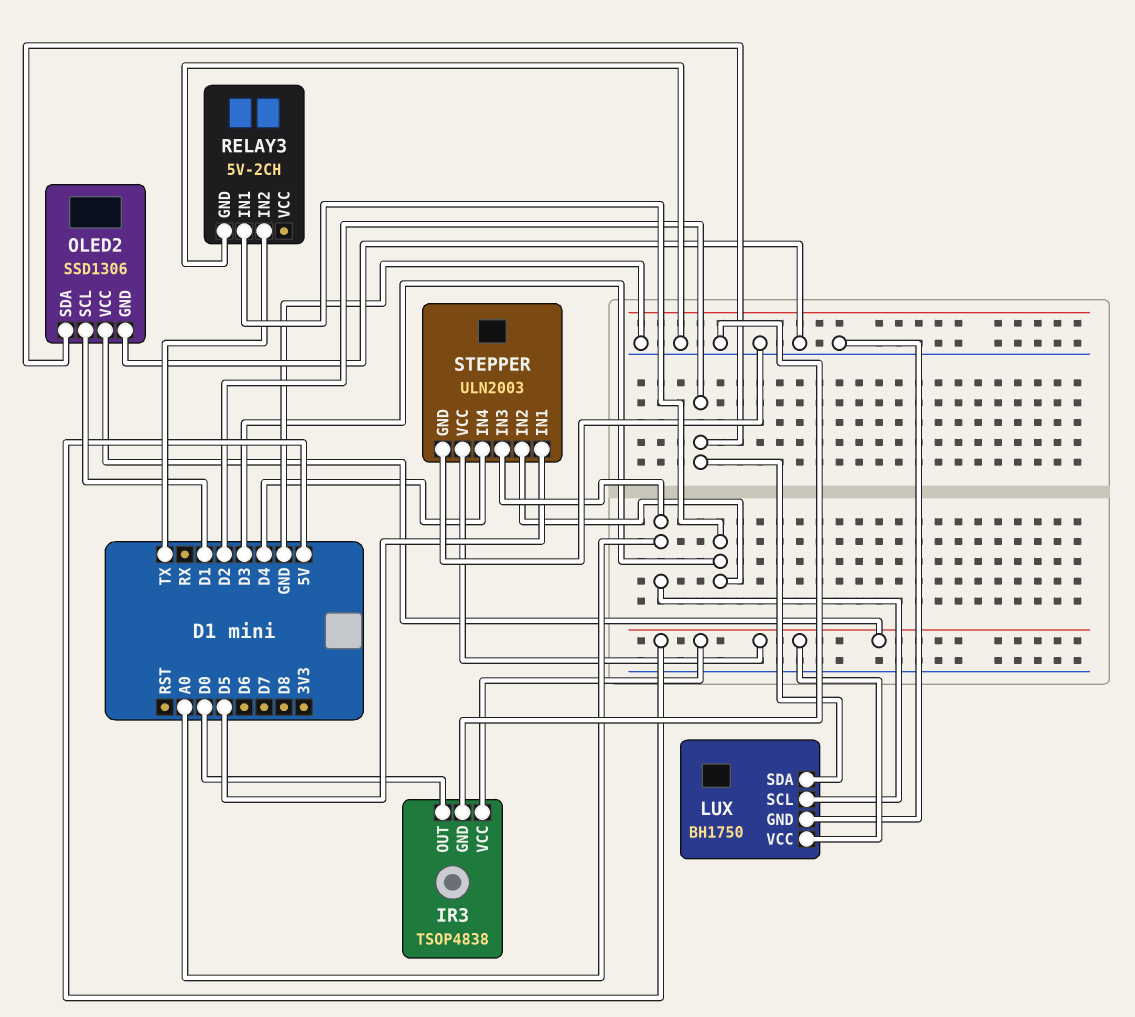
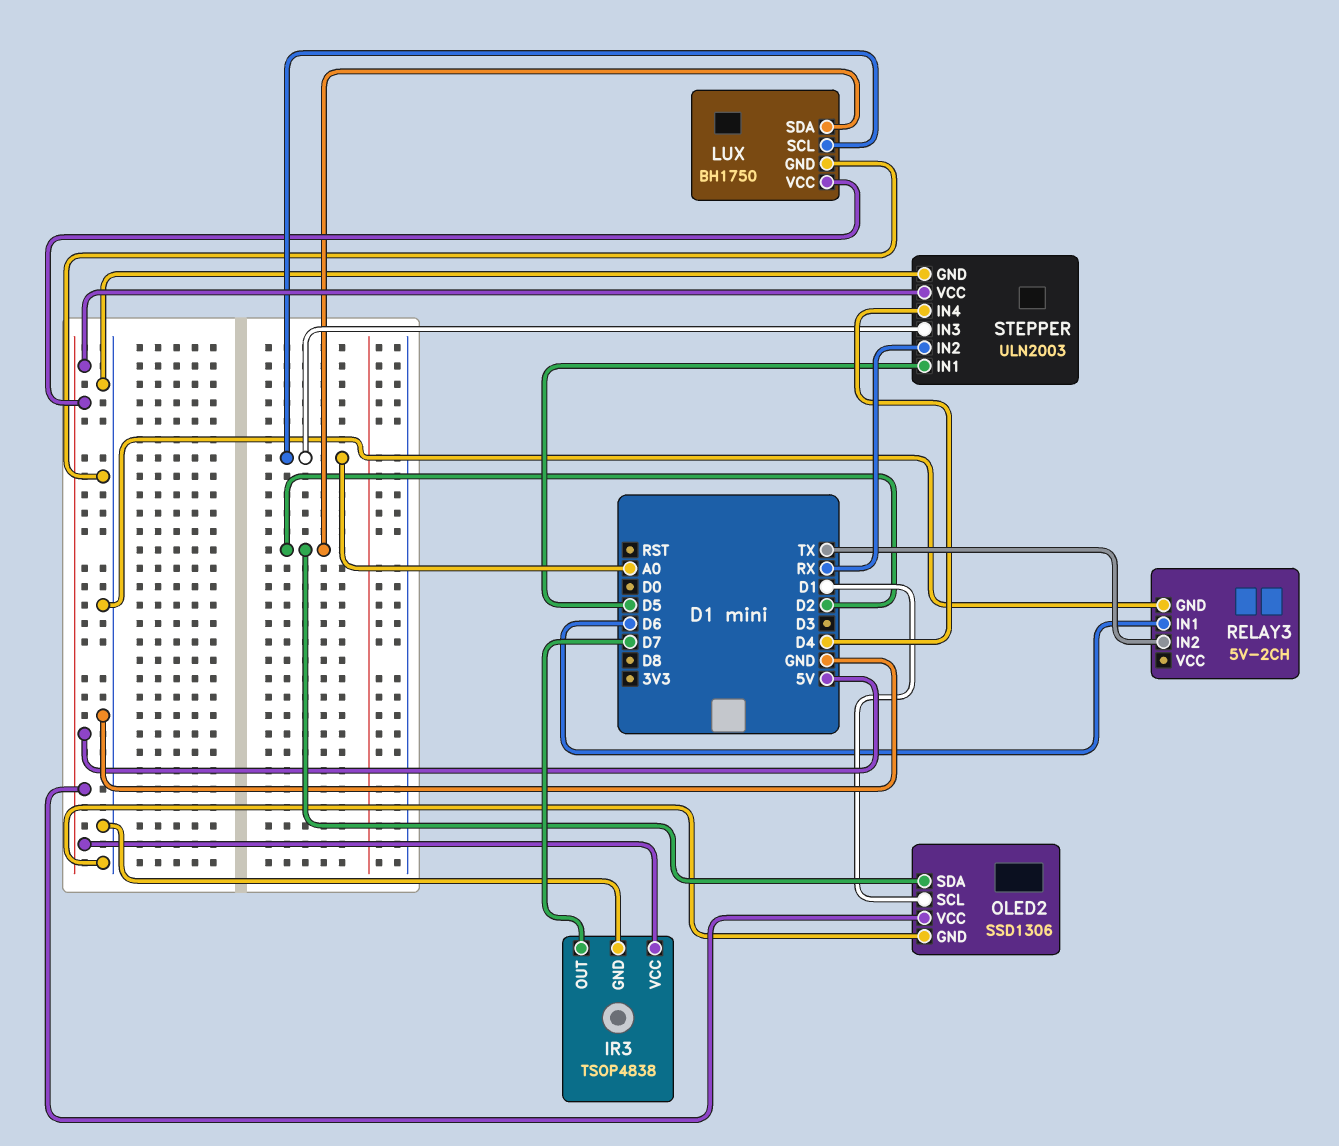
IR3 pin OUT: D0 -> D7
RELAY3 pin IN1: D3 -> D6
STEPPER pin IN2: D3 -> RX

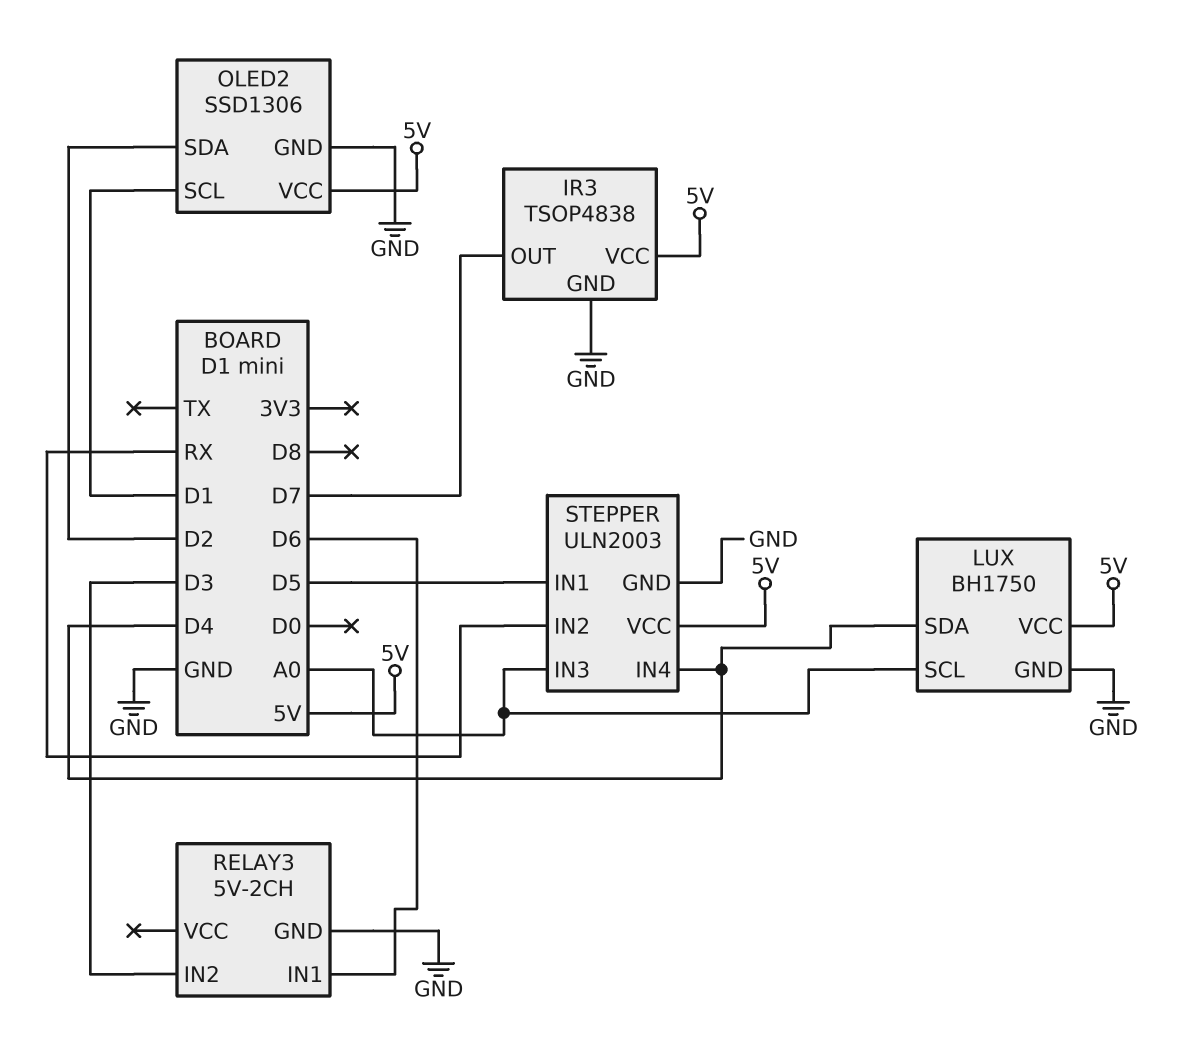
LUX pin SDA: D2 -> D4
RELAY3 pin IN2: TX -> D3

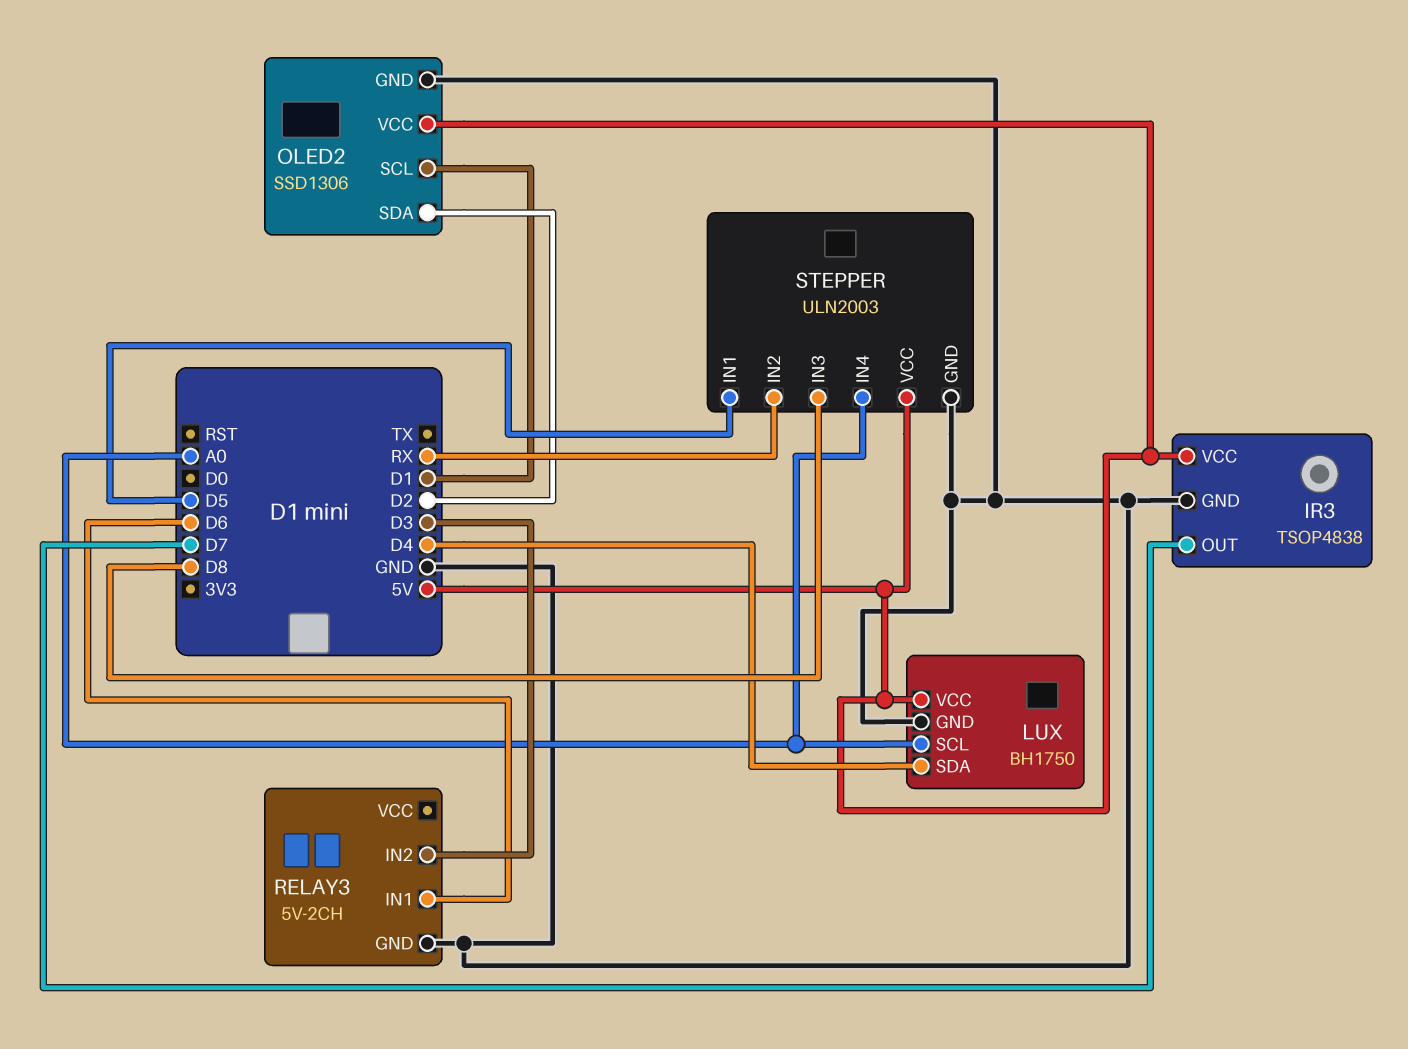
STEPPER pin IN3: A0 -> D8
STEPPER pin IN4: D4 -> A0

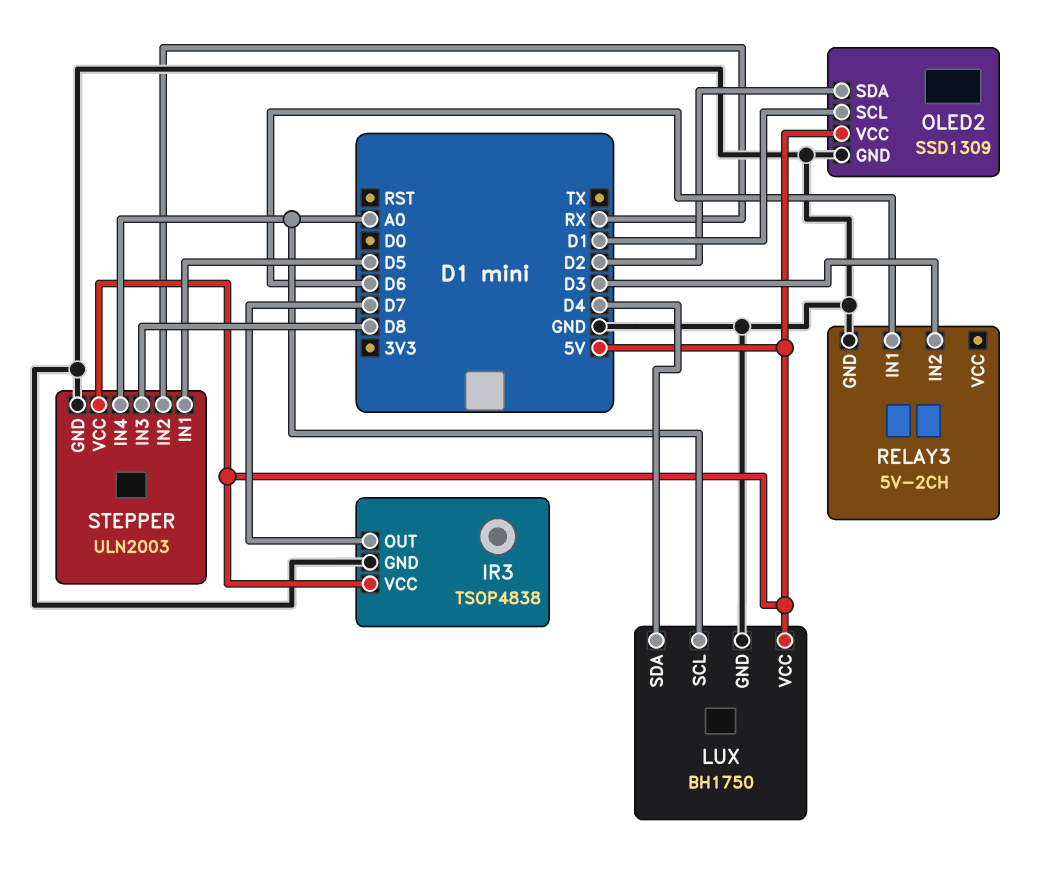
OLED2: SSD1306 -> SSD1309

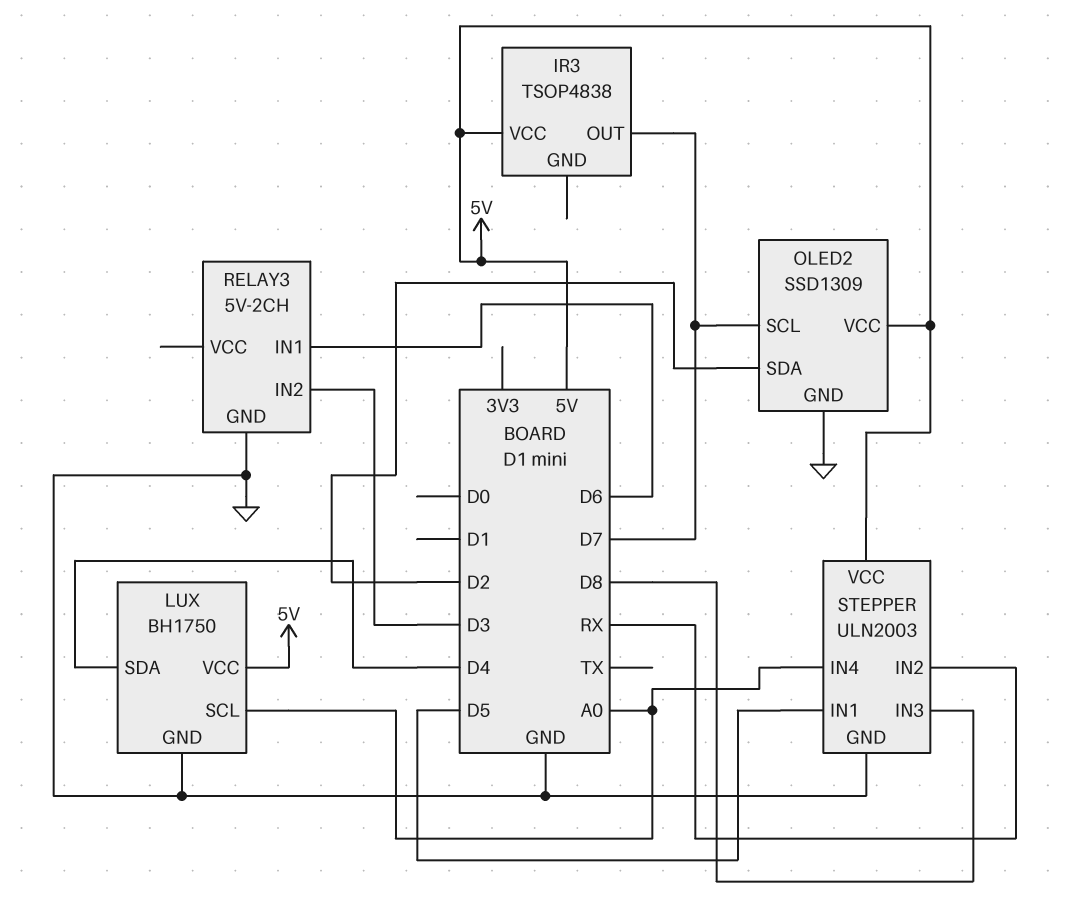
IR3 pin GND: GND -> none
OLED2 pin SCL: D1 -> D7

